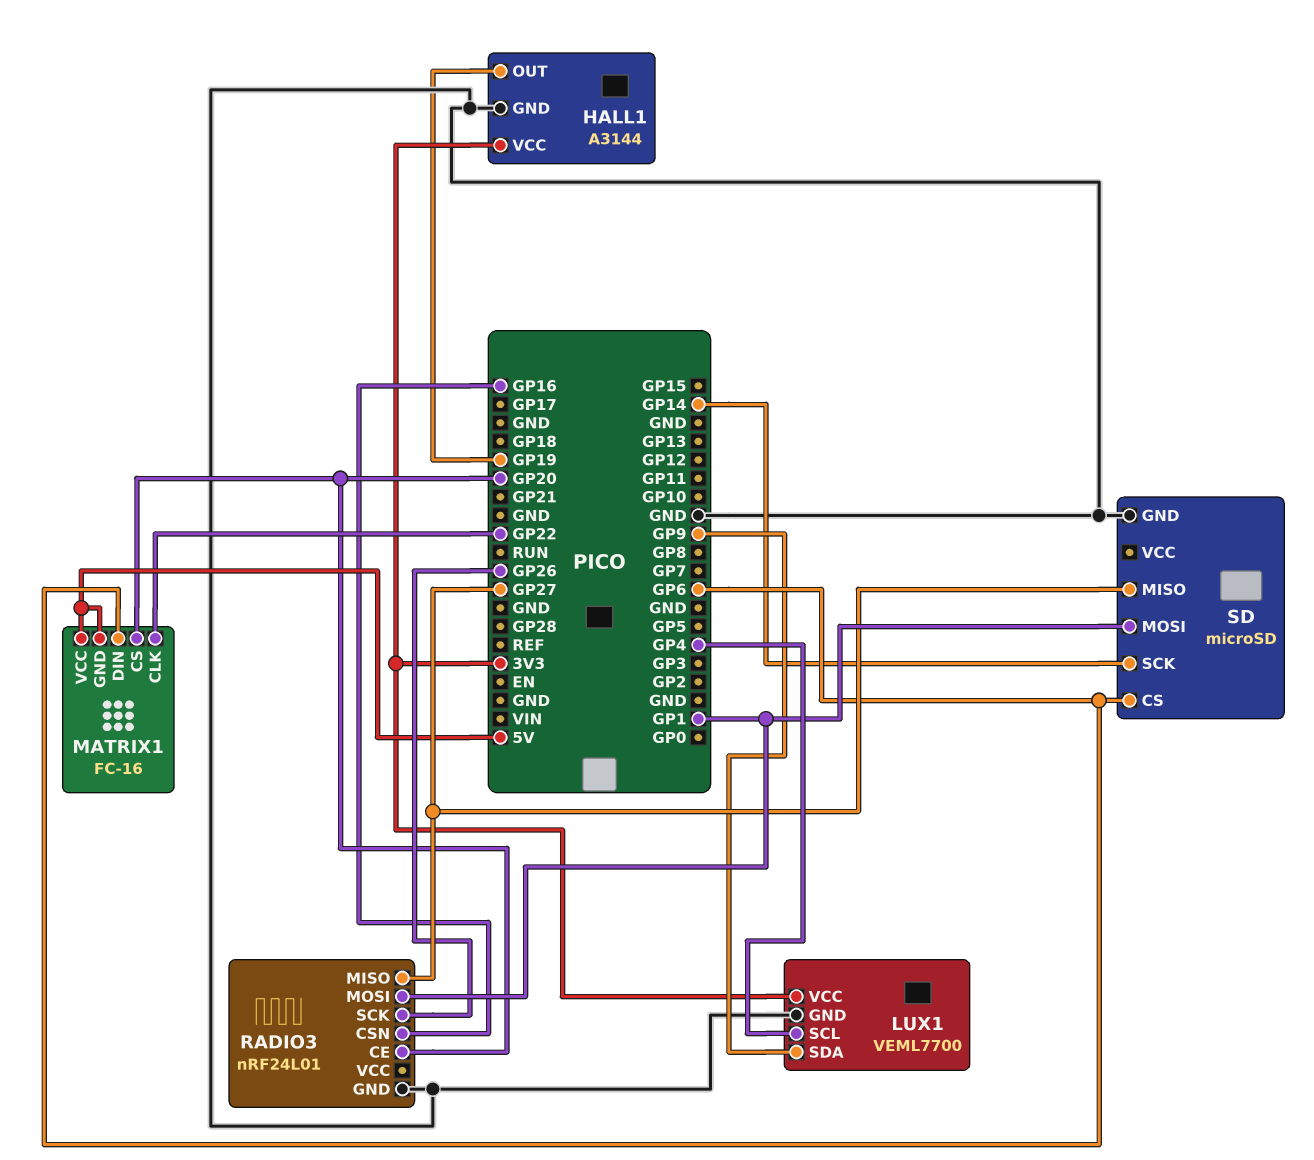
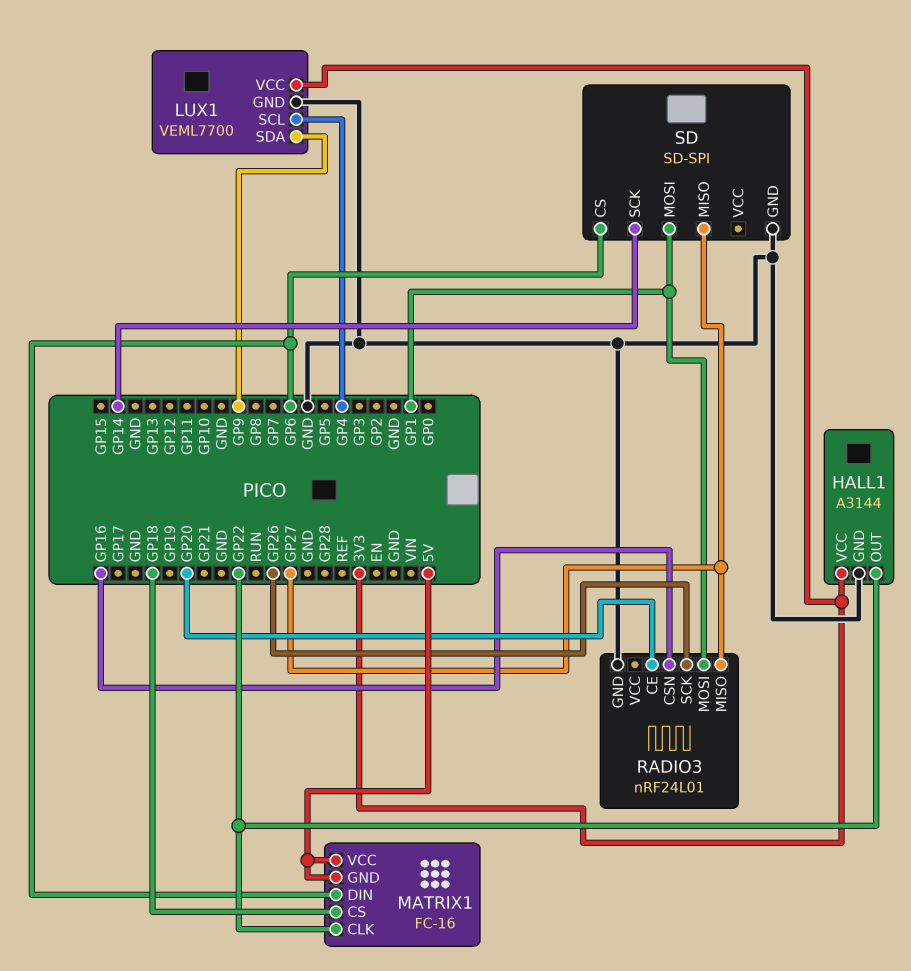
HALL1 pin OUT: GP19 -> GP22
MATRIX1 pin CS: GP20 -> GP18
SD: microSD -> SD-SPI

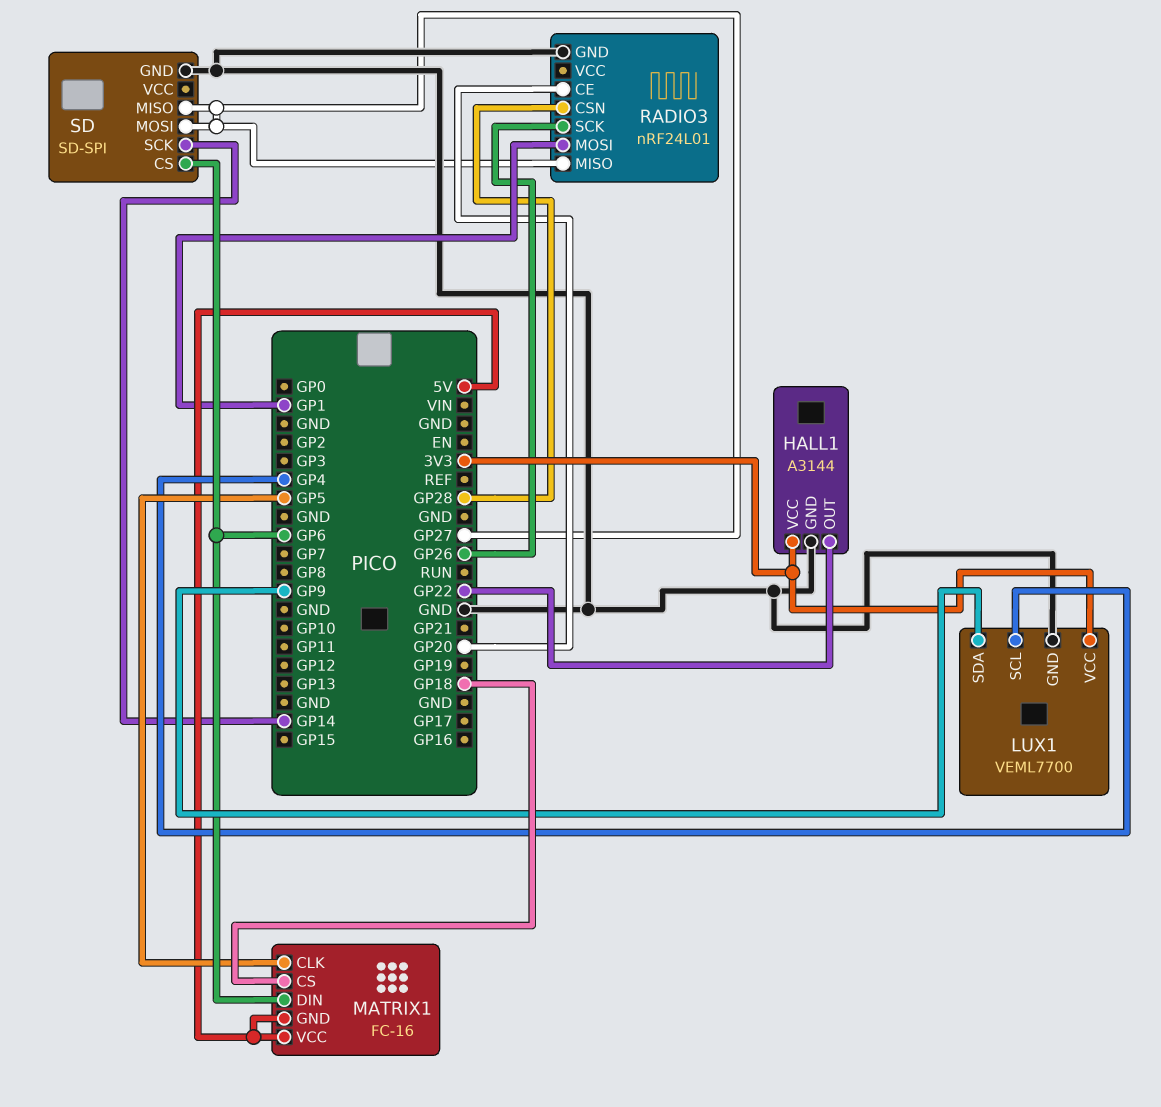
MATRIX1 pin CLK: GP22 -> GP5
RADIO3 pin CSN: GP16 -> GP28
SD pin MOSI: GP1 -> GP27

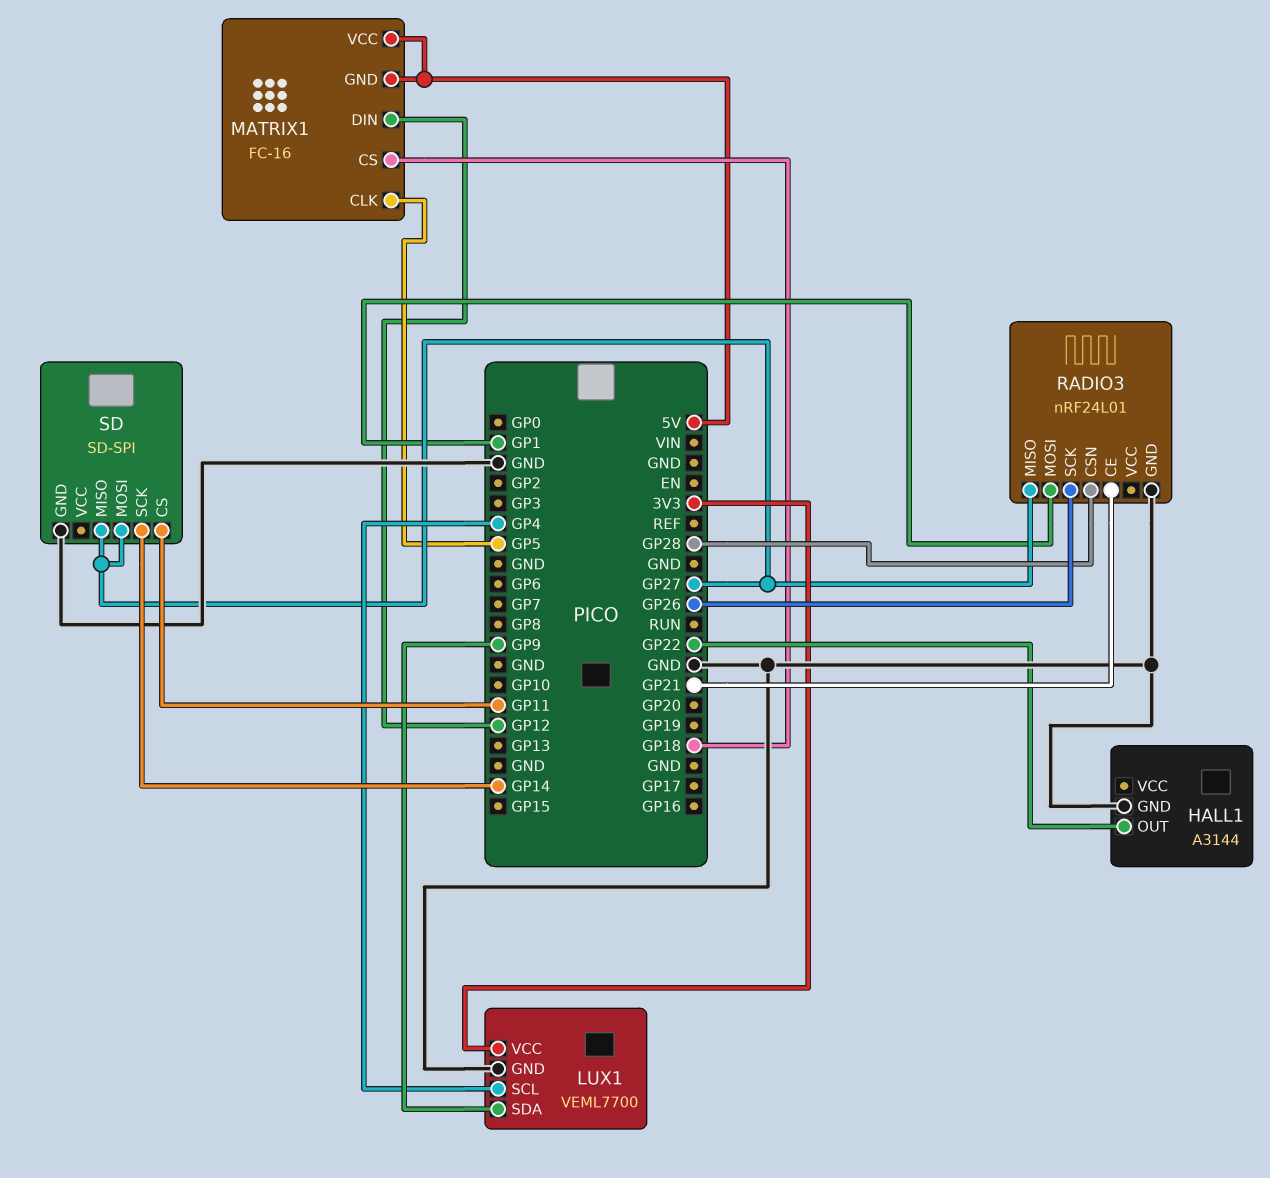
HALL1 pin VCC: 3V3 -> none
MATRIX1 pin DIN: GP6 -> GP12
RADIO3 pin CE: GP20 -> GP21
SD pin CS: GP6 -> GP11

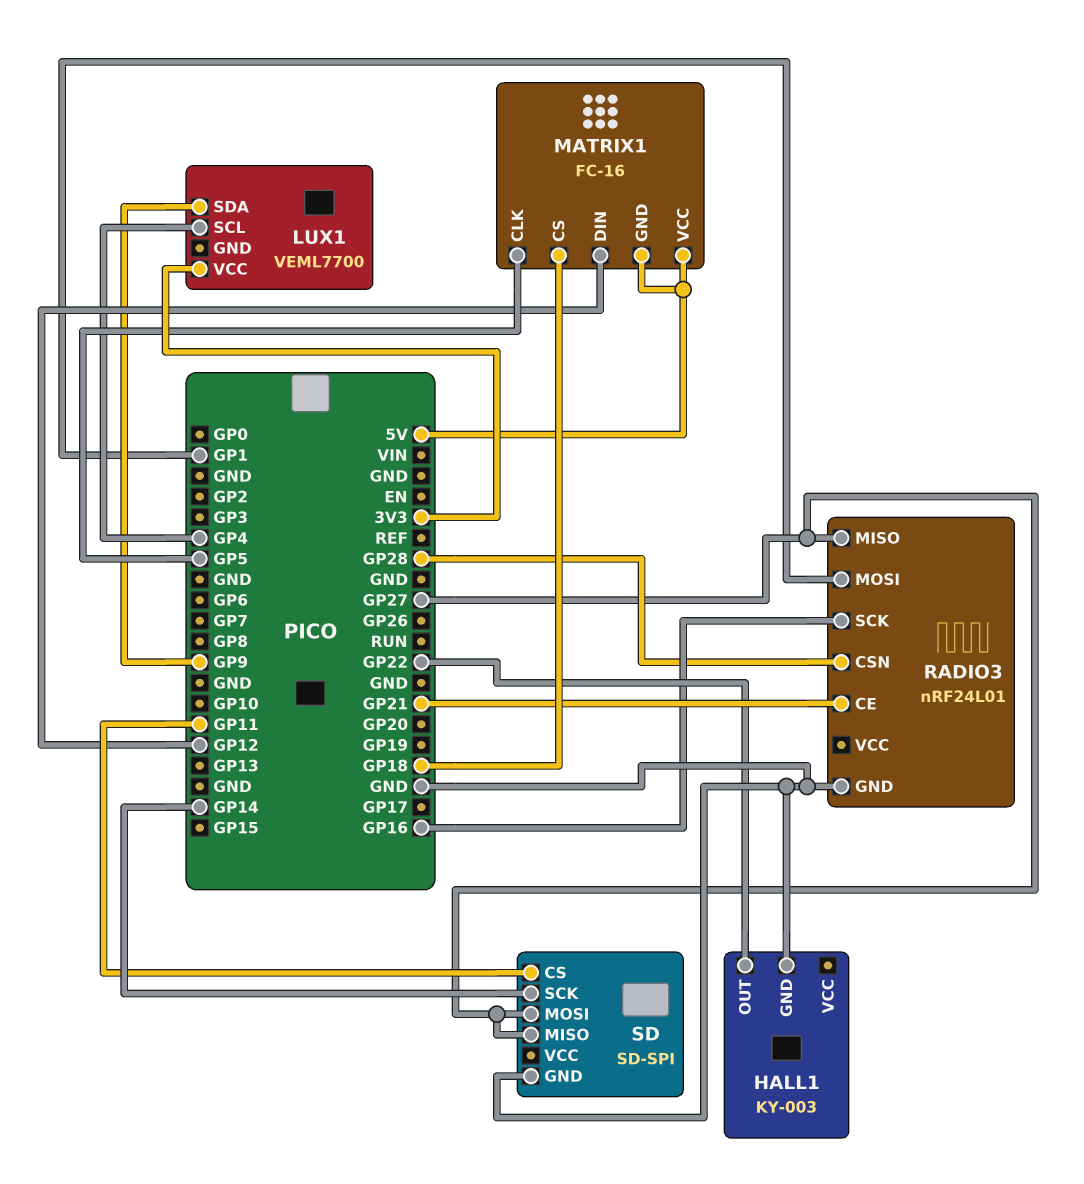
HALL1: A3144 -> KY-003
LUX1 pin GND: GND -> none
RADIO3 pin SCK: GP26 -> GP16

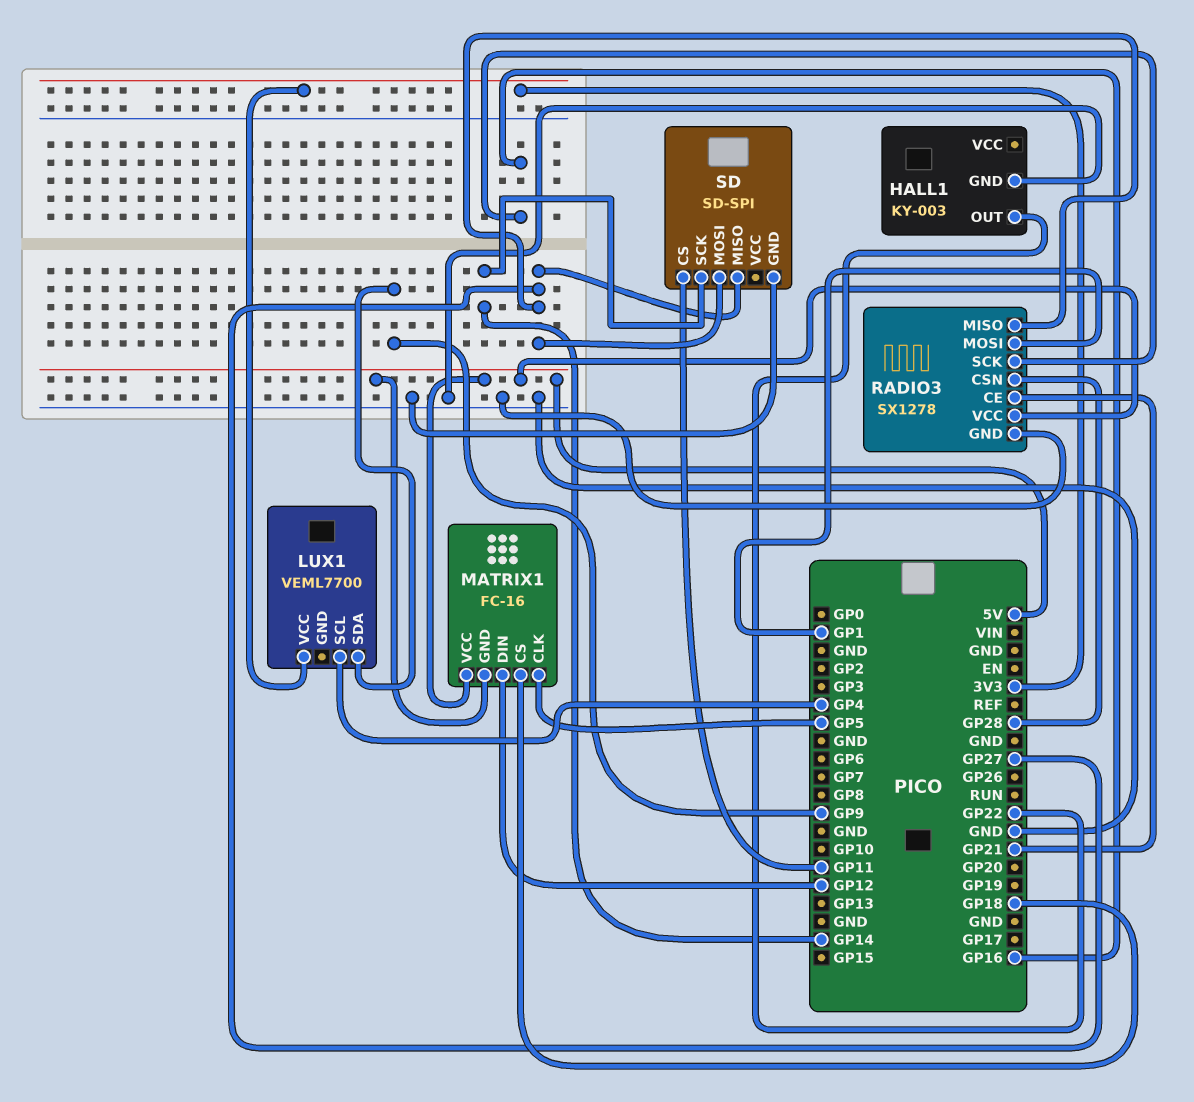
RADIO3: nRF24L01 -> SX1278
RADIO3 pin VCC: none -> 5V

